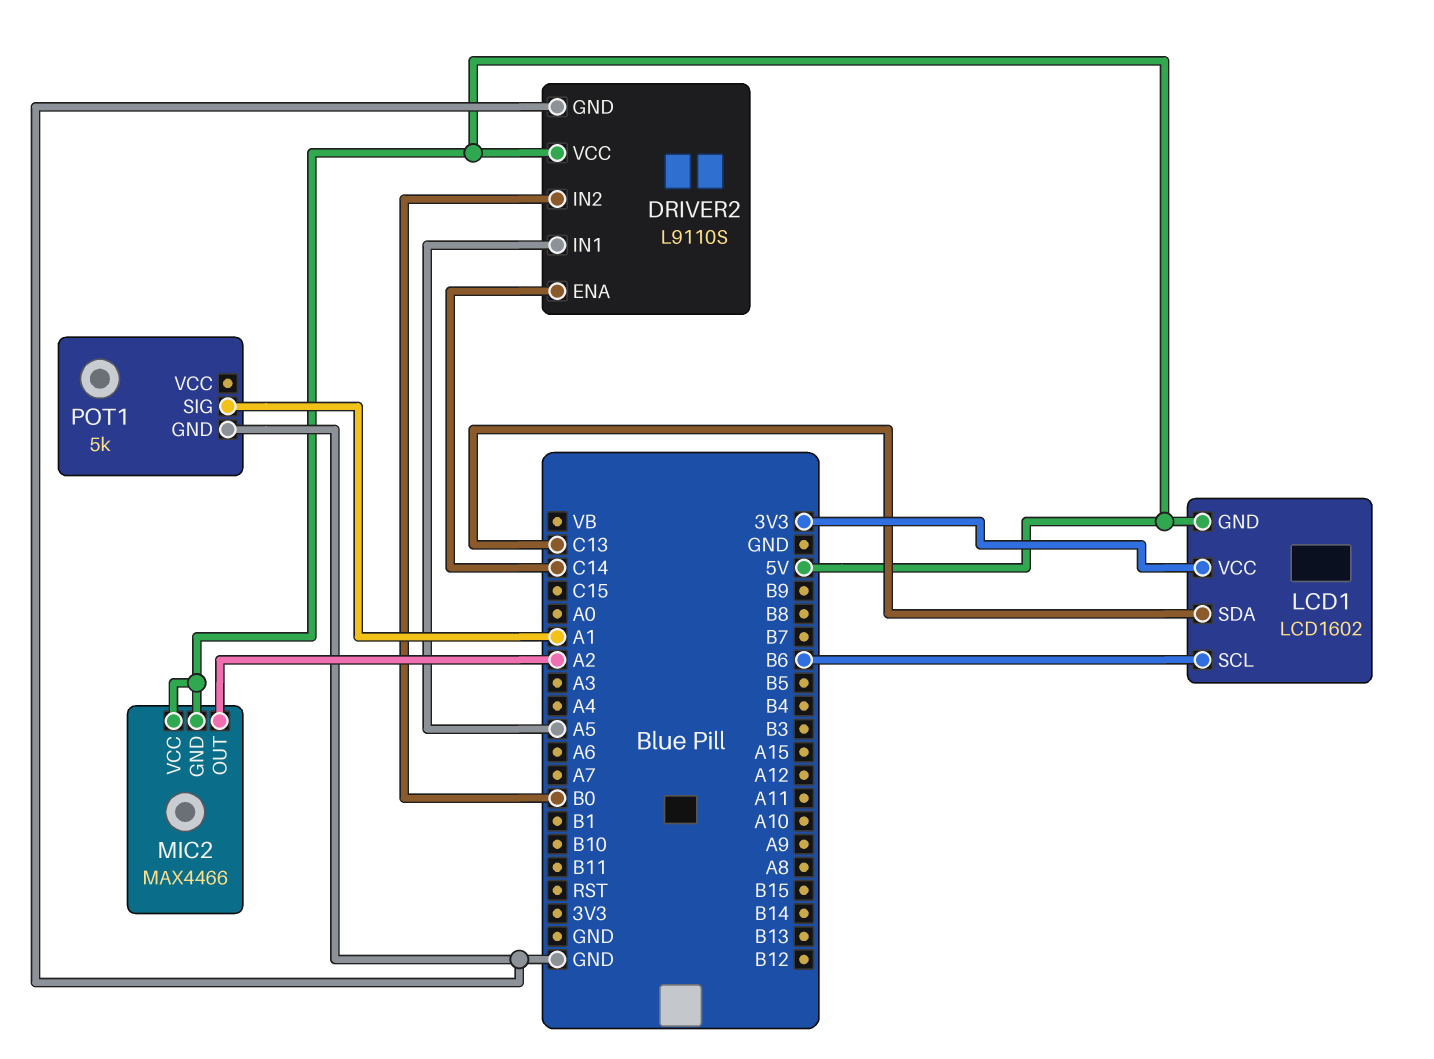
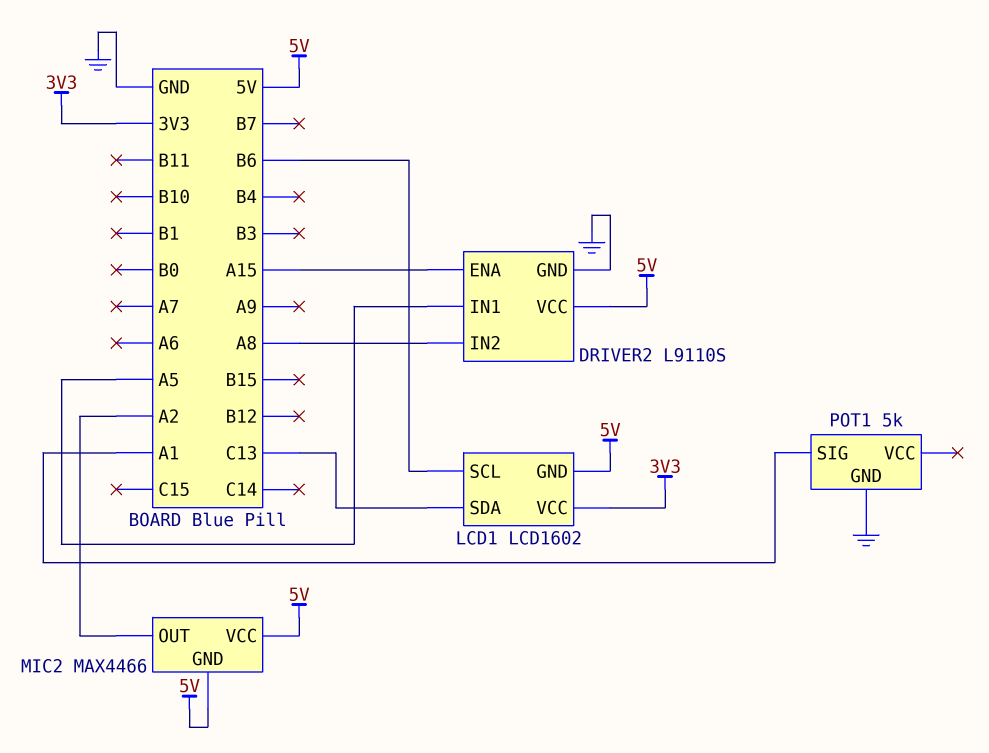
DRIVER2 pin ENA: C14 -> A15
DRIVER2 pin IN2: B0 -> A8

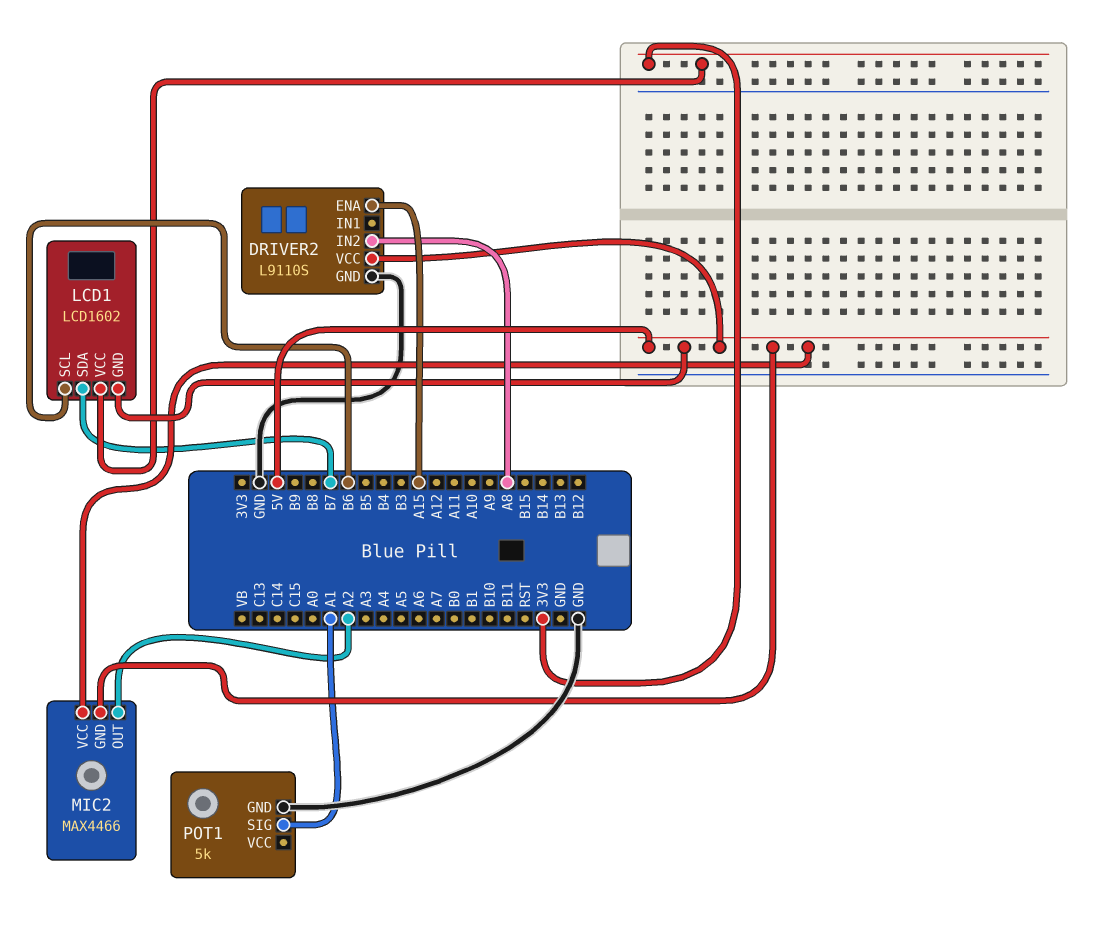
DRIVER2 pin IN1: A5 -> none
LCD1 pin SDA: C13 -> B7

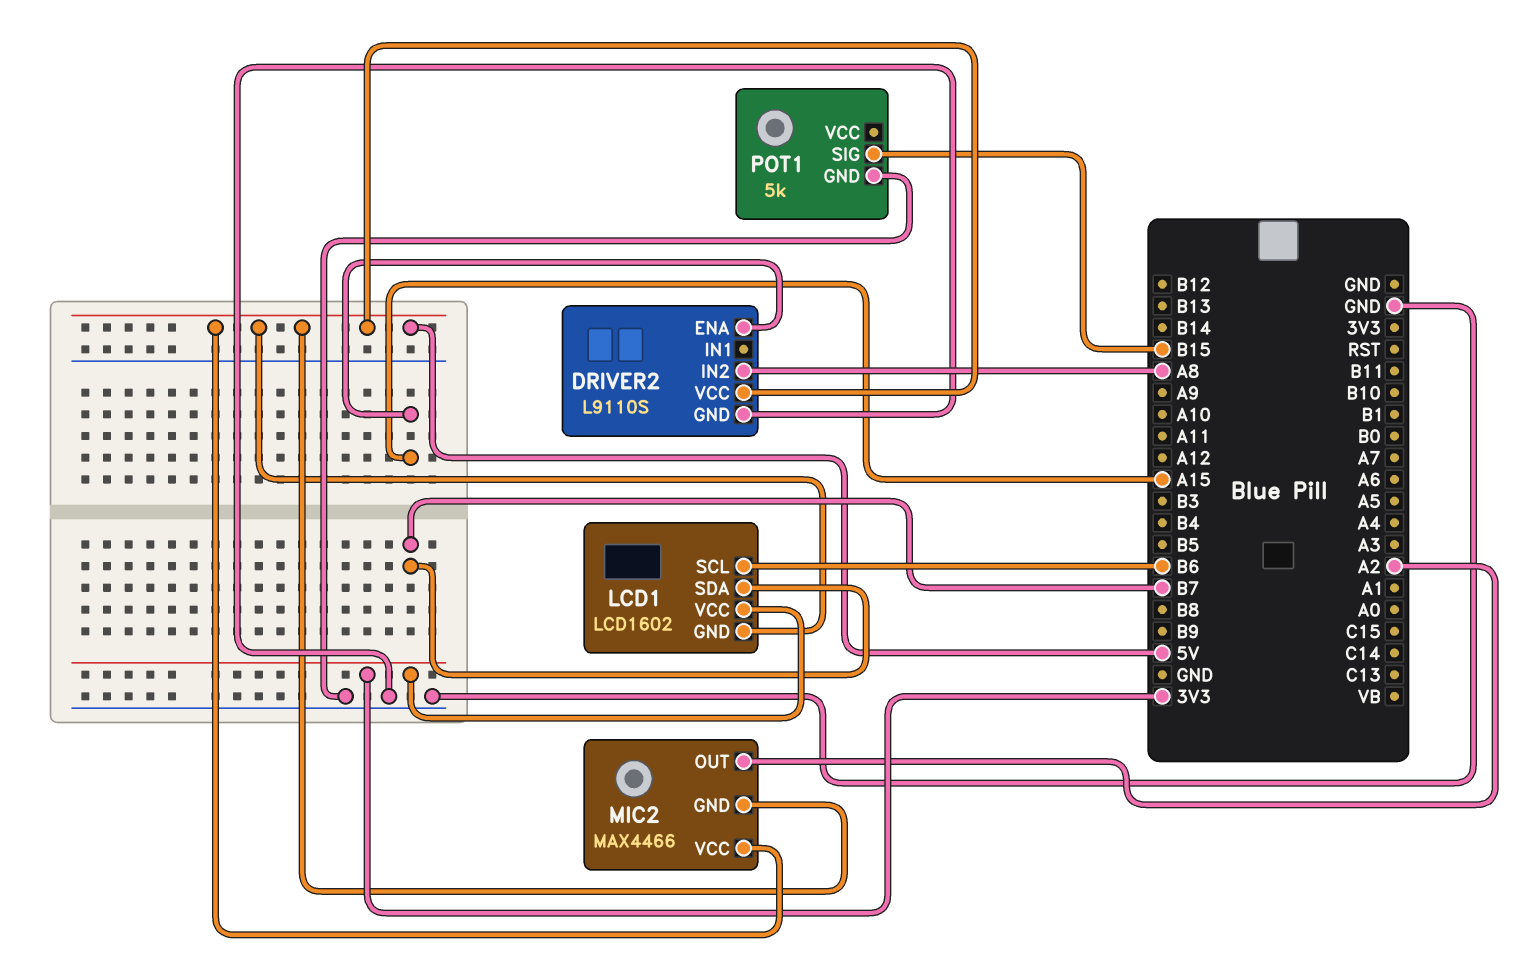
POT1 pin SIG: A1 -> B15

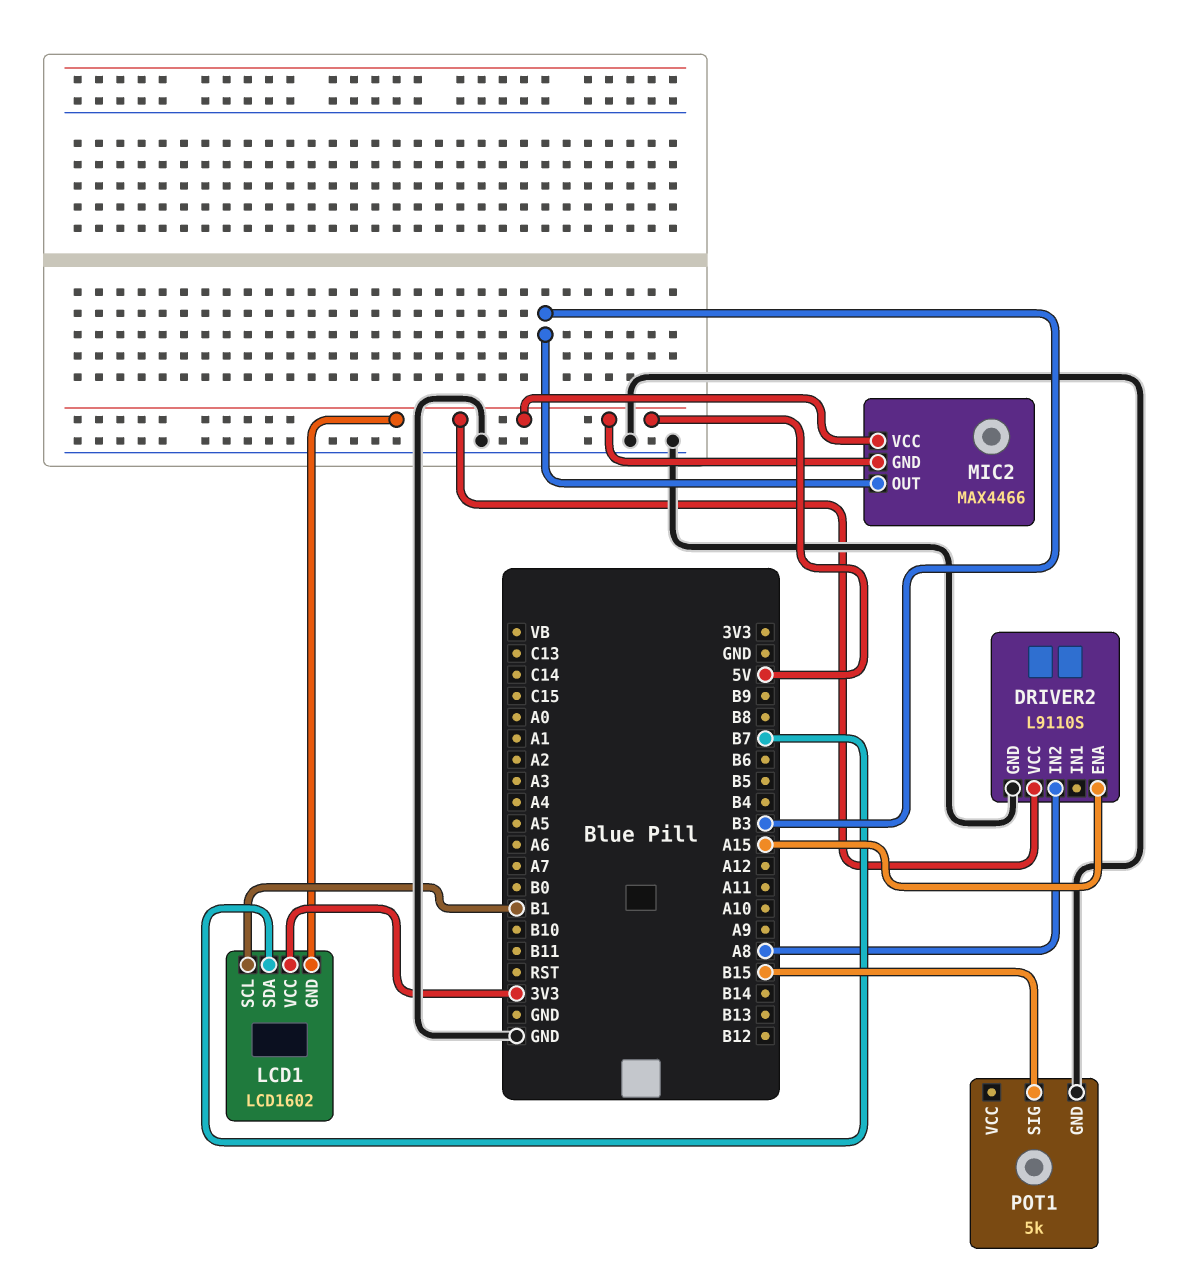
LCD1 pin SCL: B6 -> B1
MIC2 pin OUT: A2 -> B3

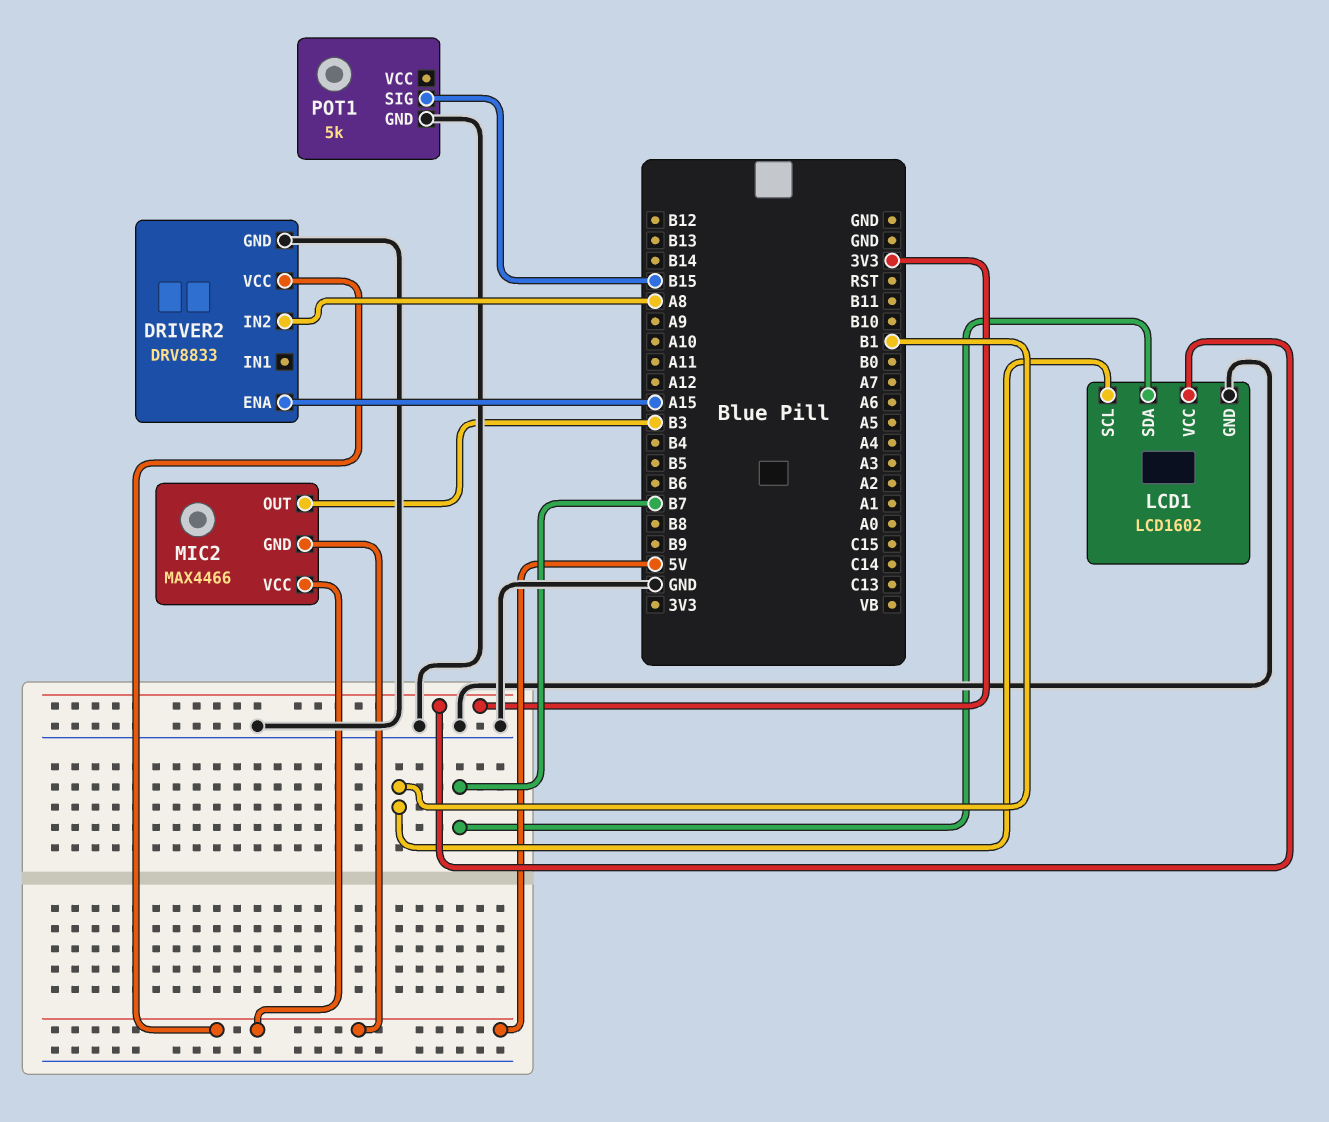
DRIVER2: L9110S -> DRV8833
LCD1 pin GND: 5V -> GND

